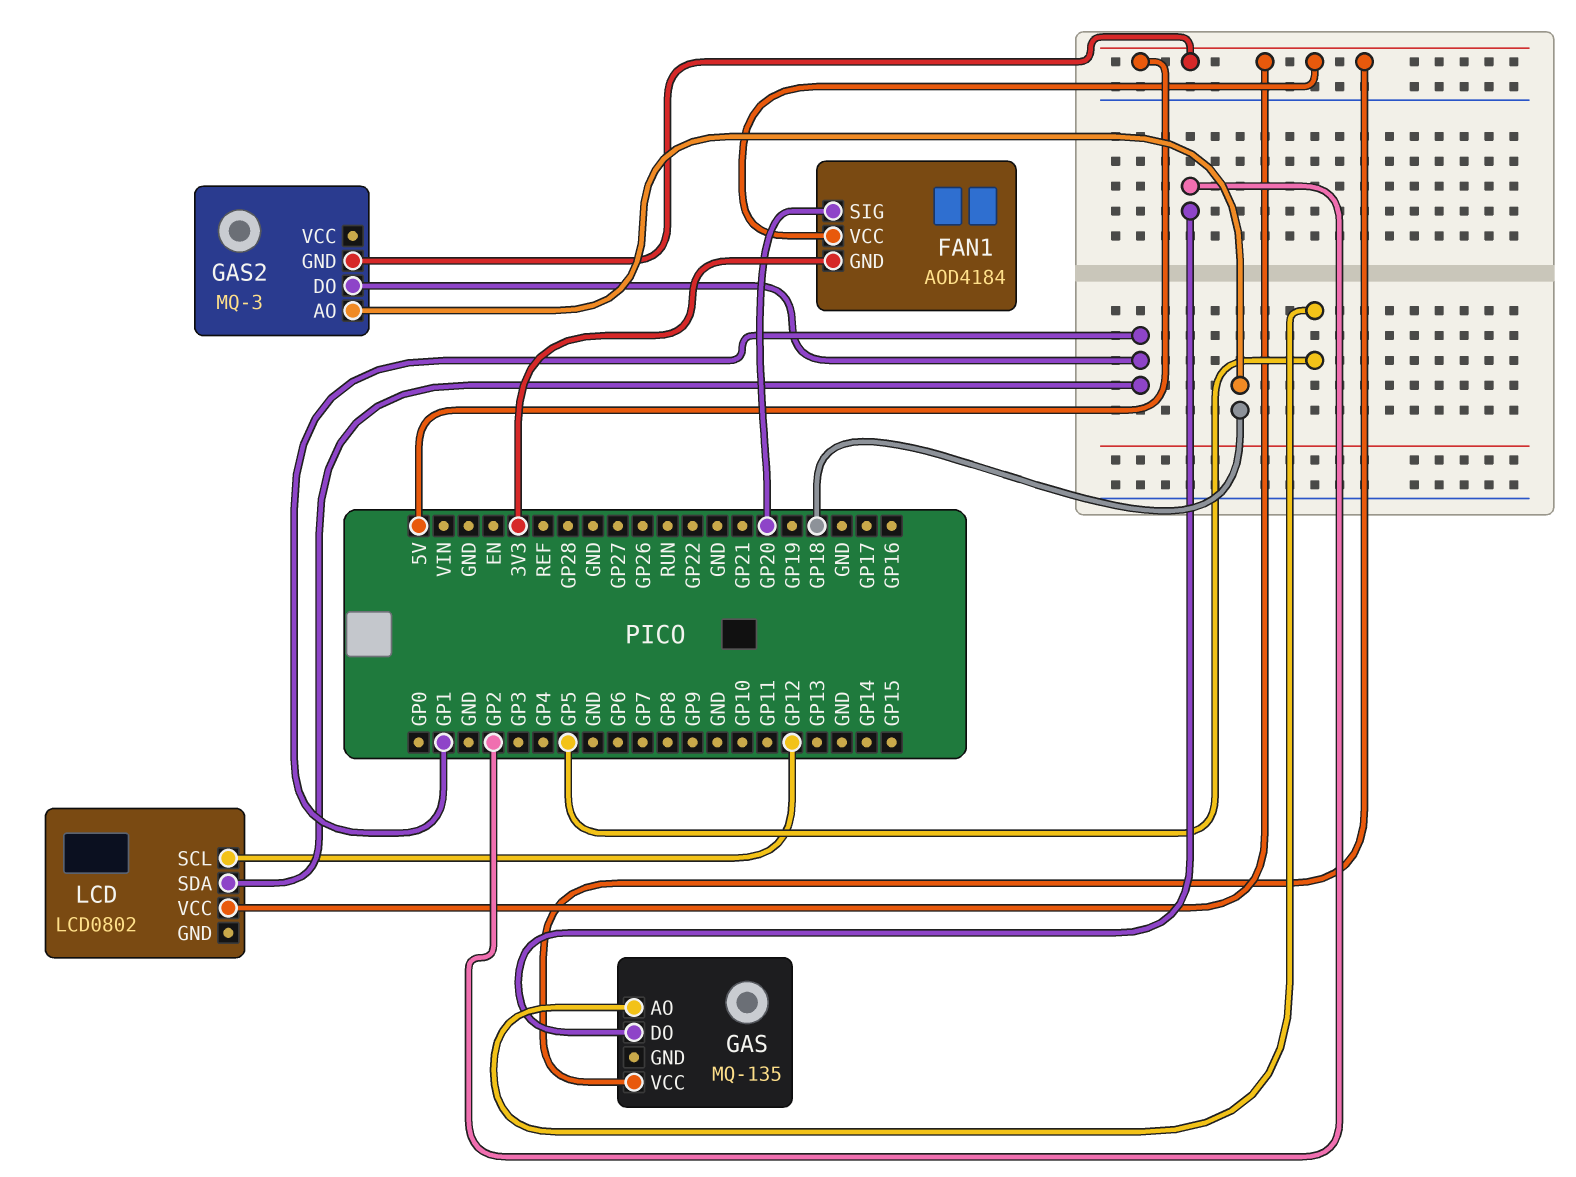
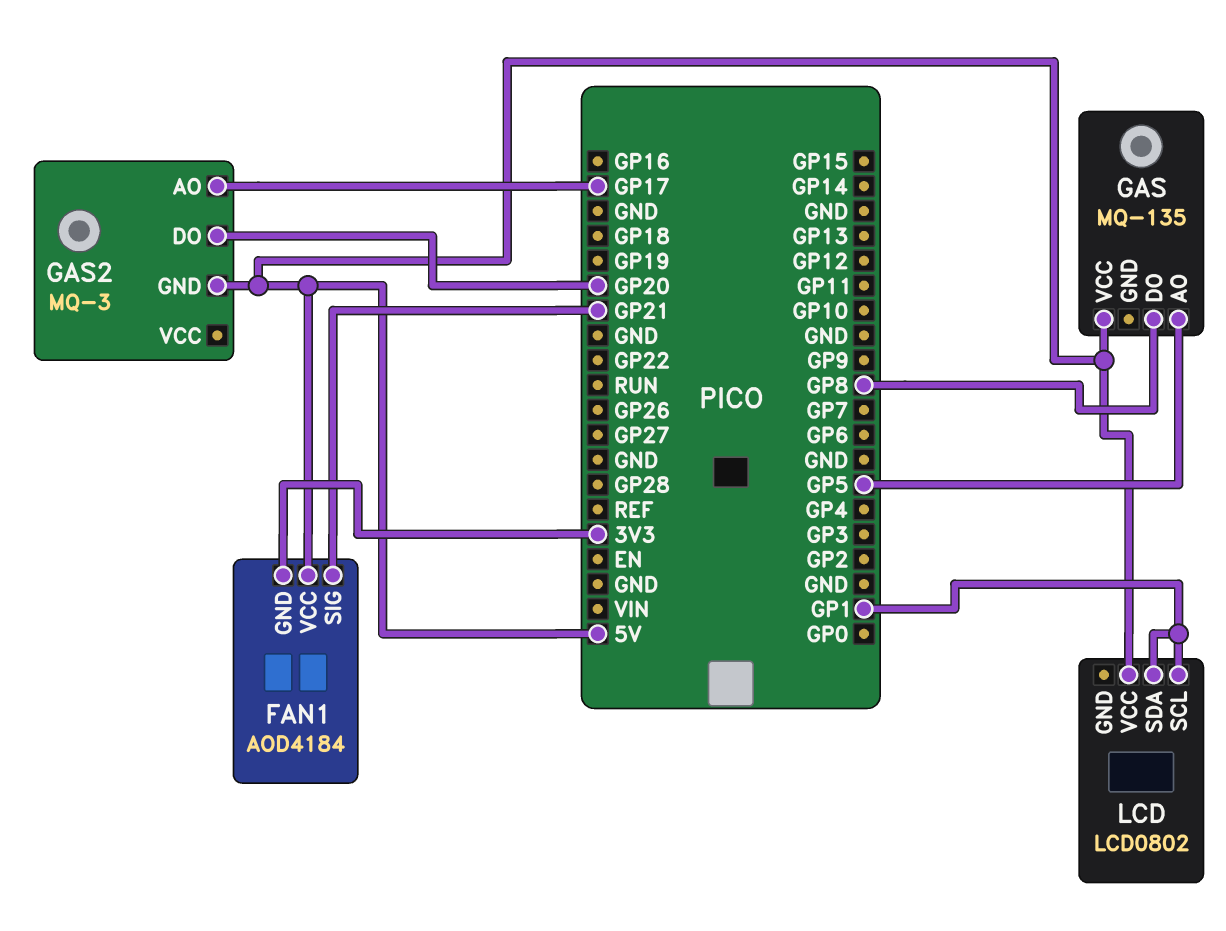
FAN1 pin SIG: GP20 -> GP21
GAS pin DO: GP2 -> GP8
GAS2 pin AO: GP18 -> GP17
GAS2 pin DO: GP1 -> GP20
LCD pin SCL: GP12 -> GP1

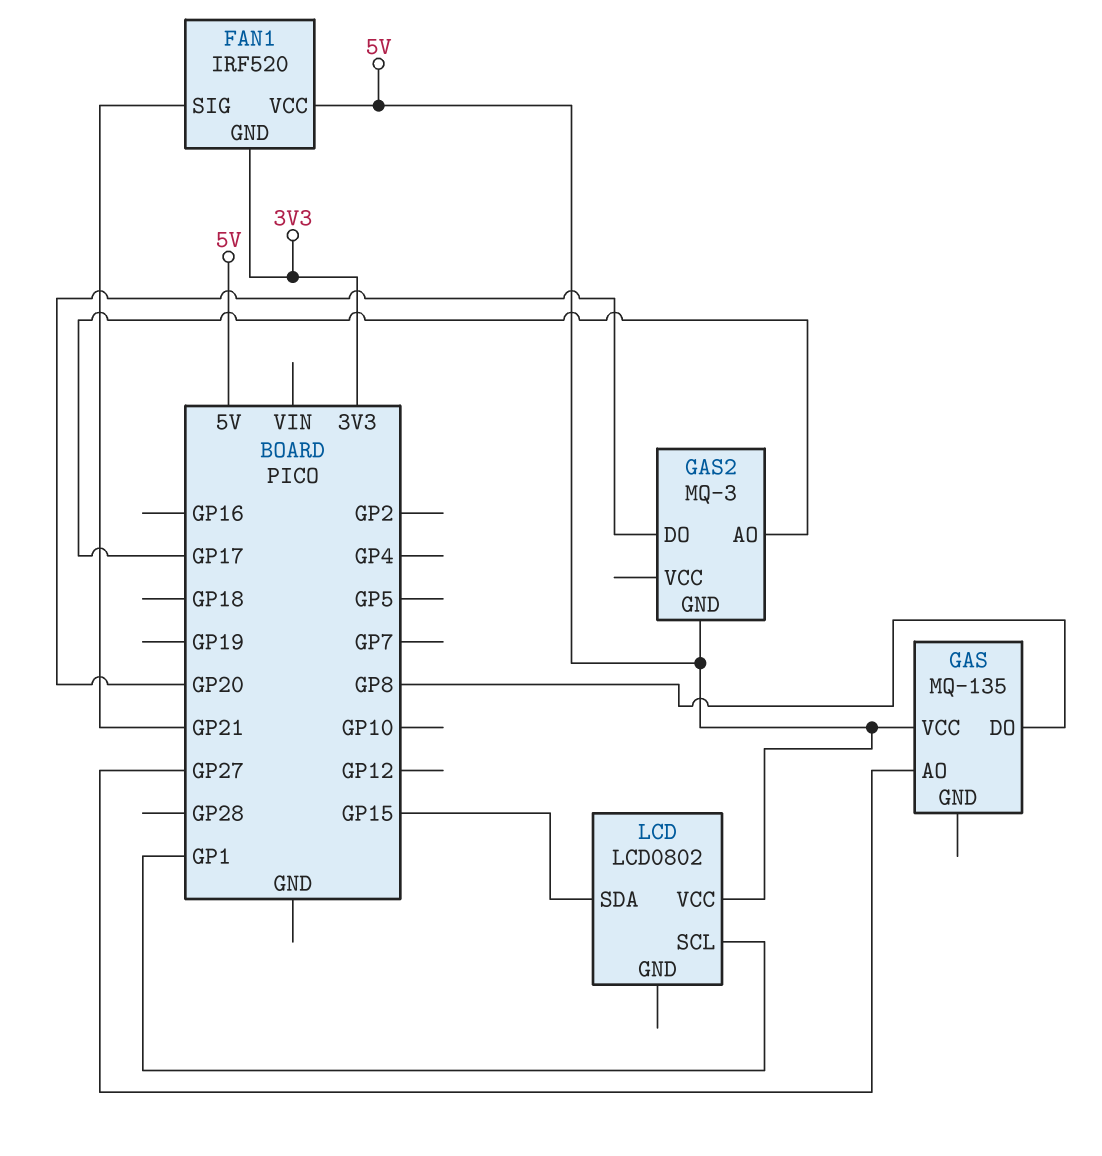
FAN1: AOD4184 -> IRF520
GAS pin AO: GP5 -> GP27
LCD pin SDA: GP1 -> GP15

